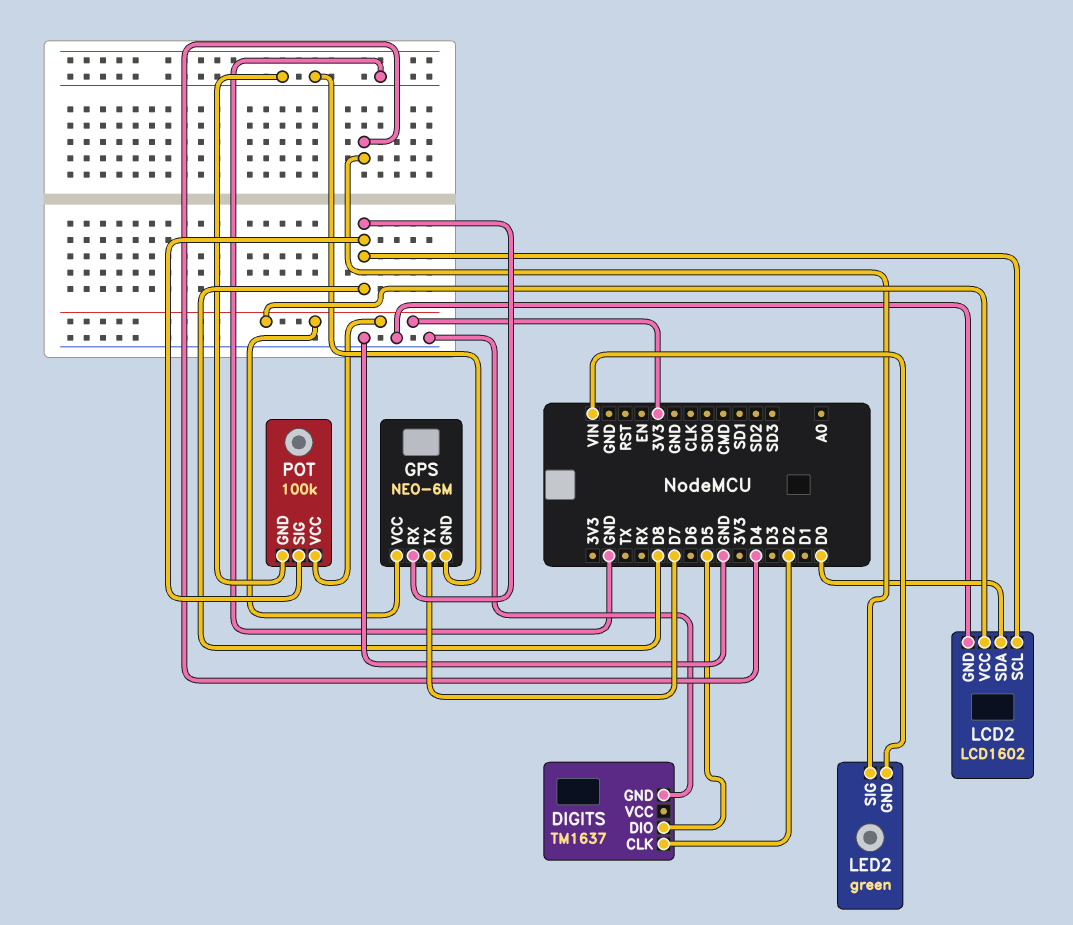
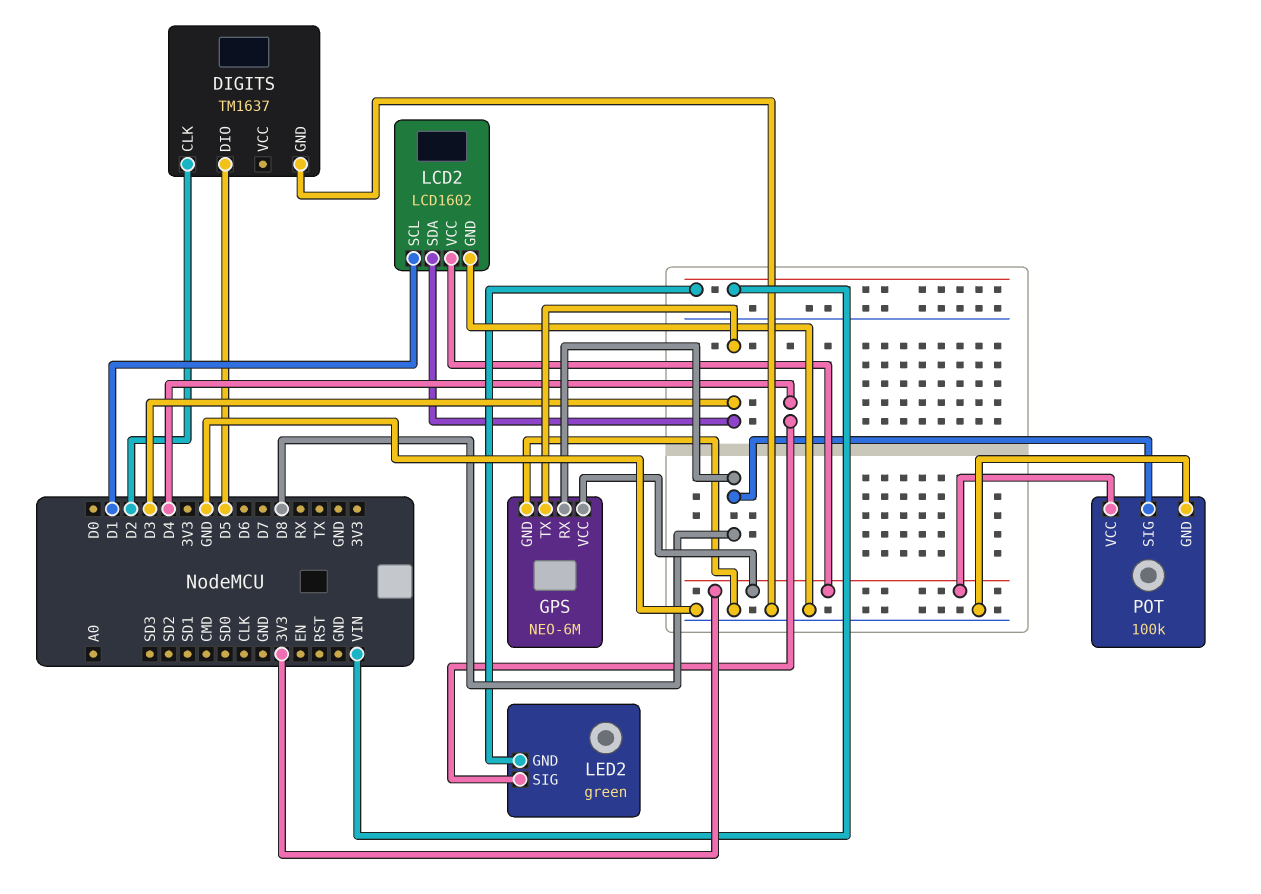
GPS pin TX: D7 -> D3
LCD2 pin SCL: D8 -> D1
LCD2 pin SDA: D0 -> D3

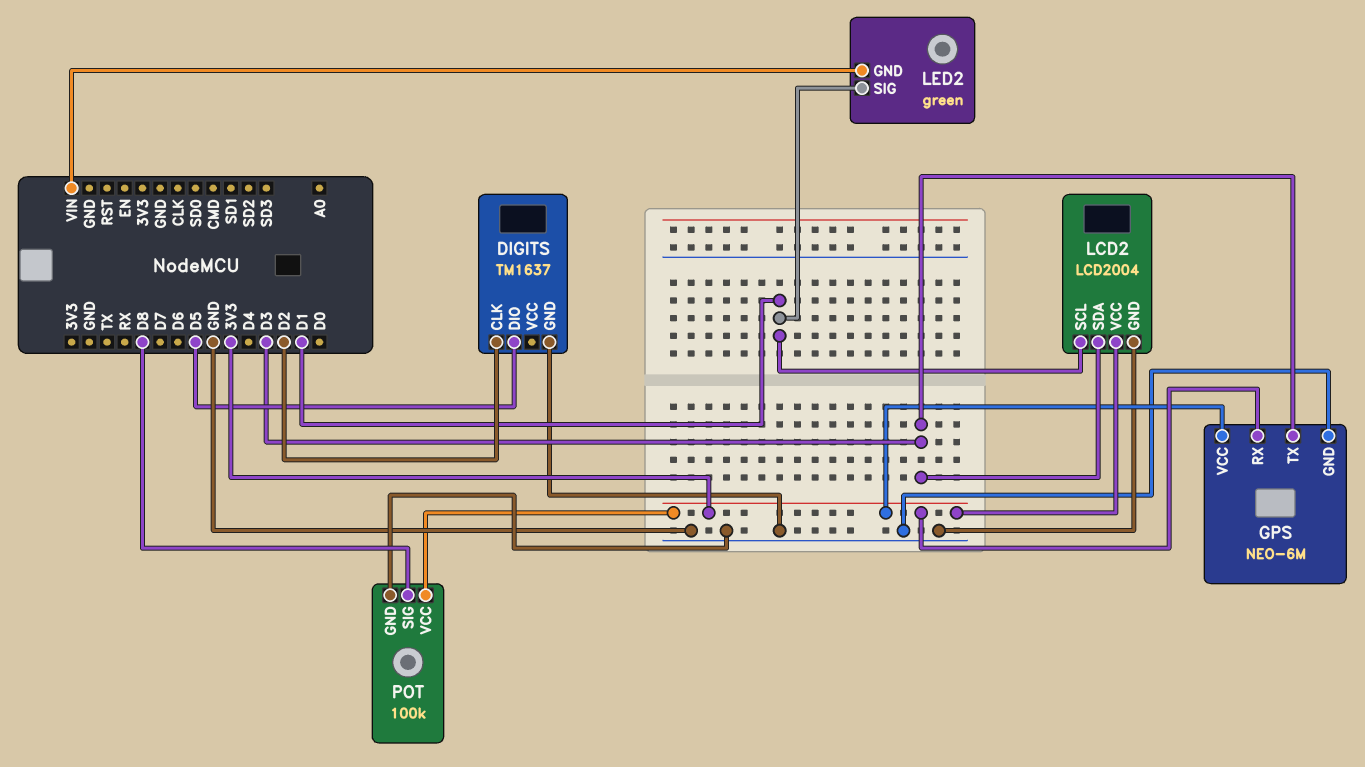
GPS pin RX: D8 -> 3V3
LCD2: LCD1602 -> LCD2004
LED2 pin SIG: D4 -> D1

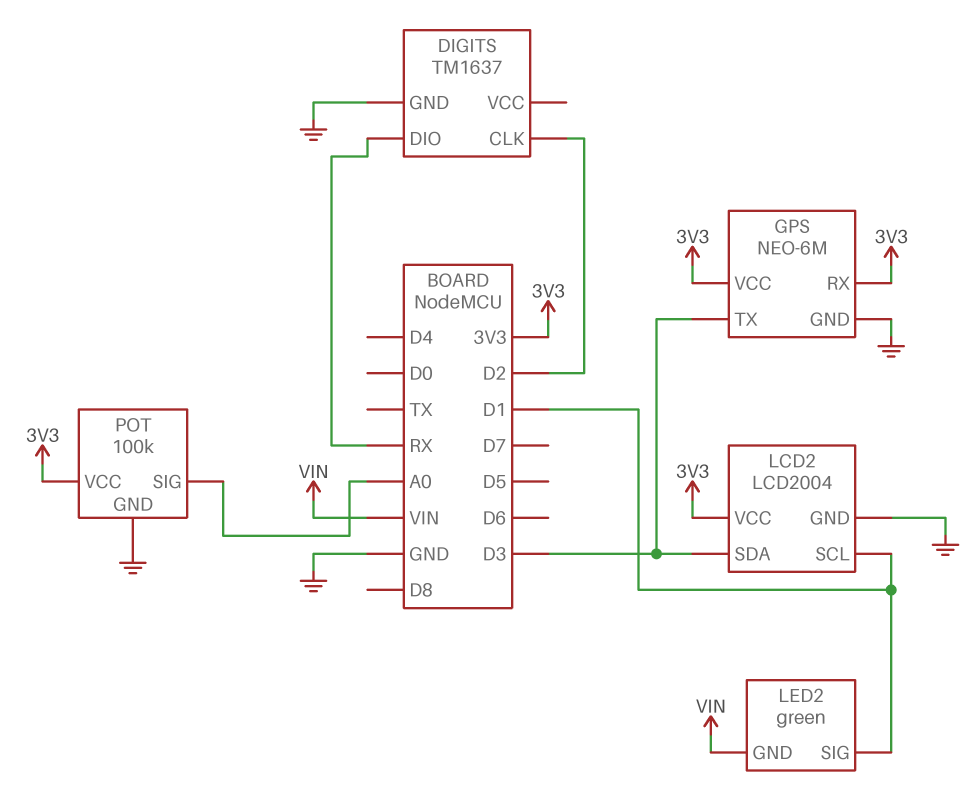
DIGITS pin DIO: D5 -> RX
POT pin SIG: D8 -> A0

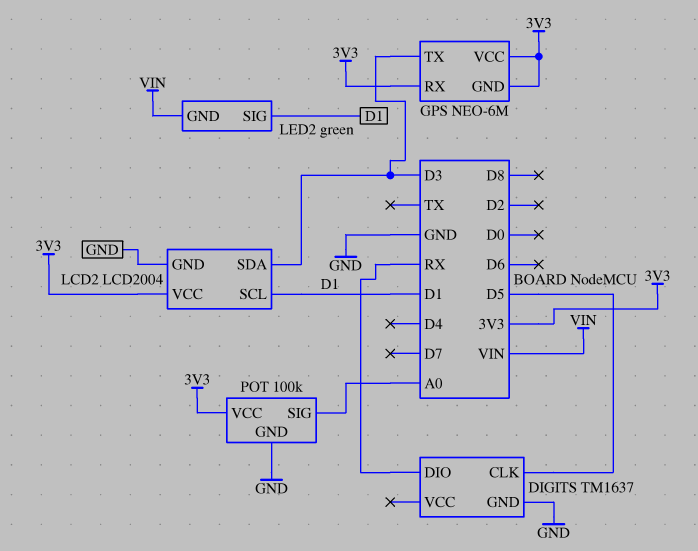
DIGITS pin CLK: D2 -> D5
GPS pin GND: GND -> 3V3

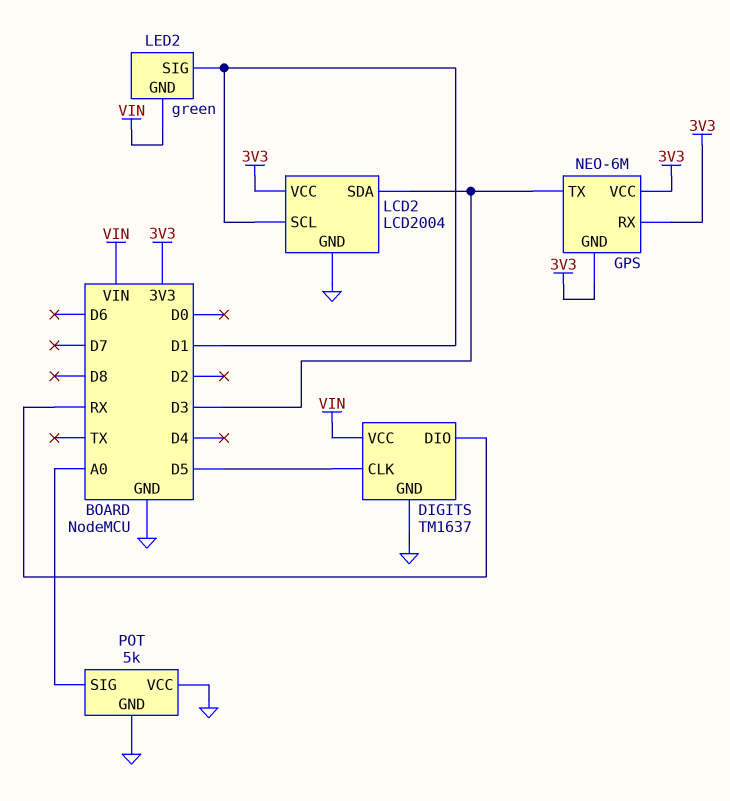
DIGITS pin VCC: none -> VIN
POT: 100k -> 5k
POT pin VCC: 3V3 -> GND

